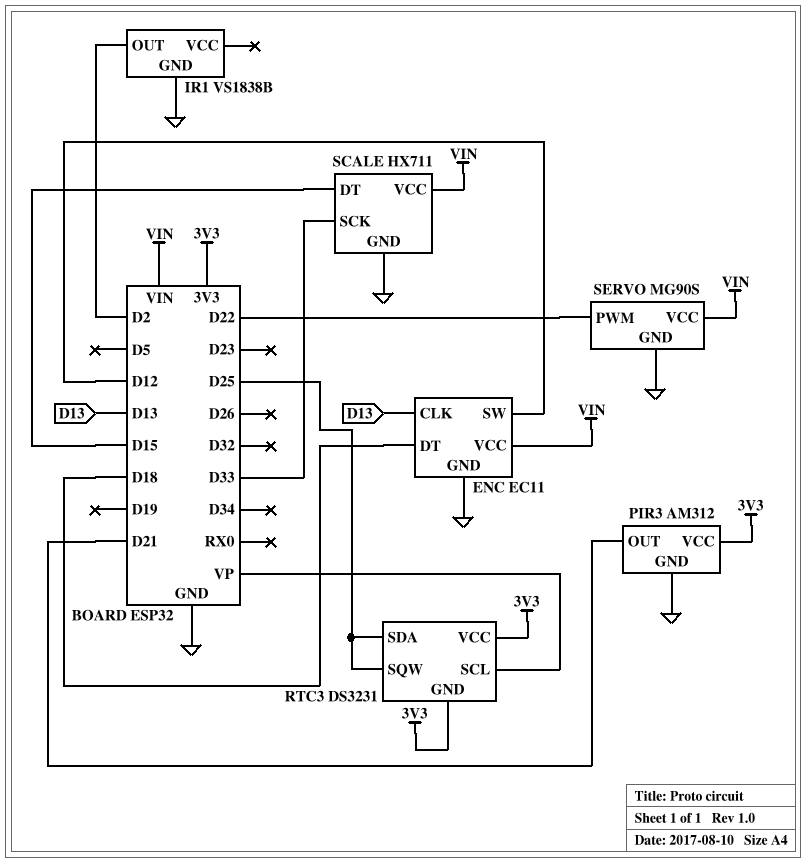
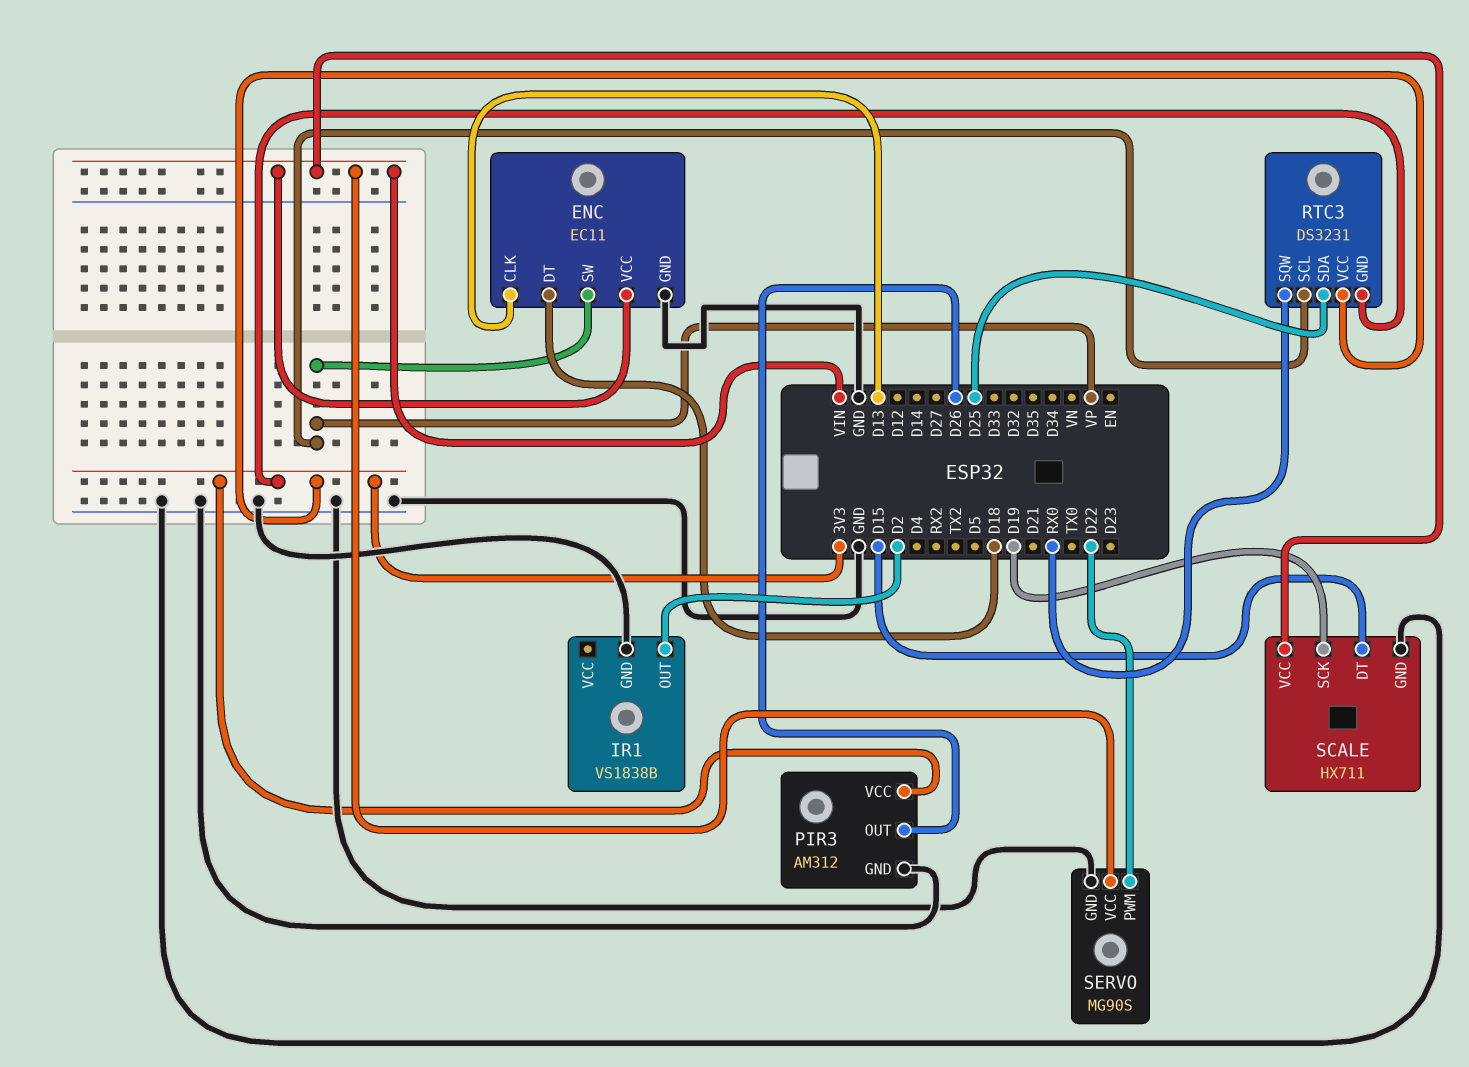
ENC pin SW: D12 -> VP
PIR3 pin OUT: D21 -> D26
RTC3 pin SQW: D25 -> RX0
SCALE pin SCK: D33 -> D19

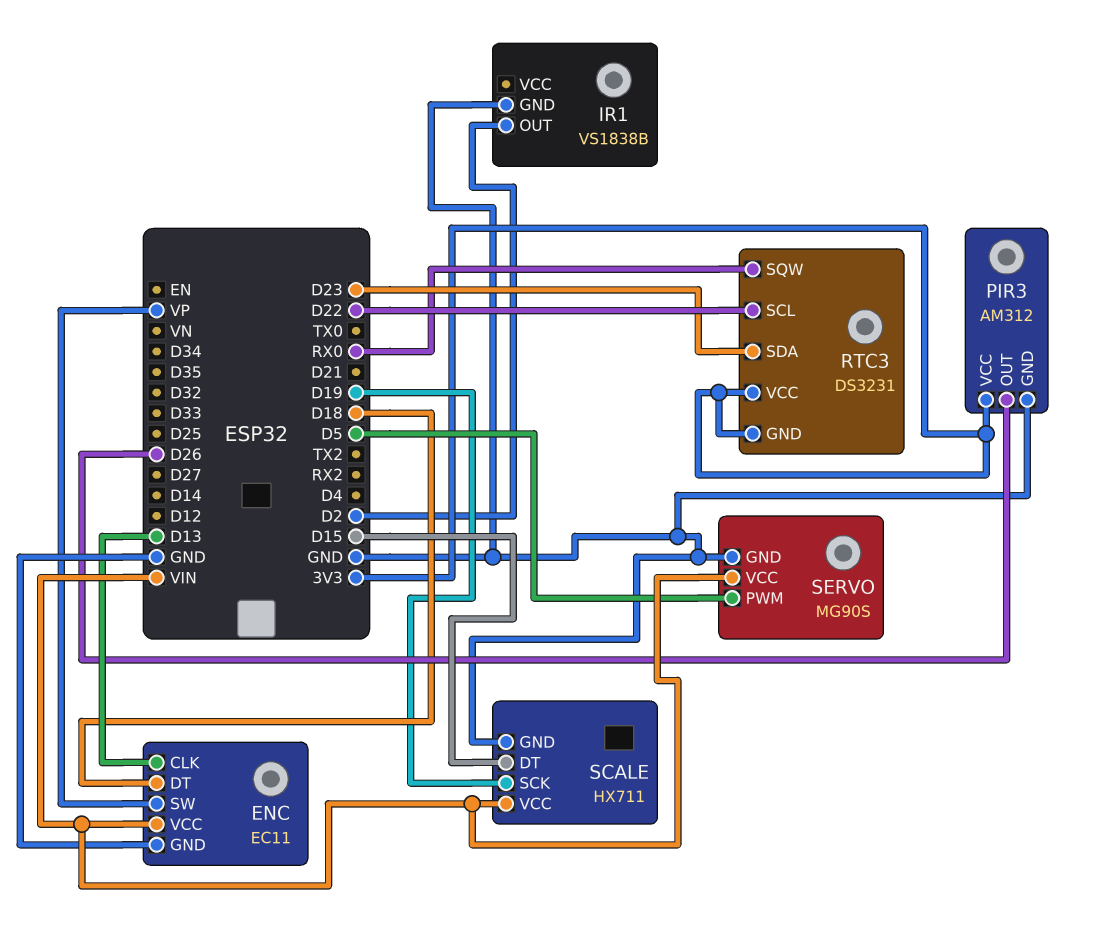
RTC3 pin SCL: VP -> D22
RTC3 pin SDA: D25 -> D23
SERVO pin PWM: D22 -> D5

